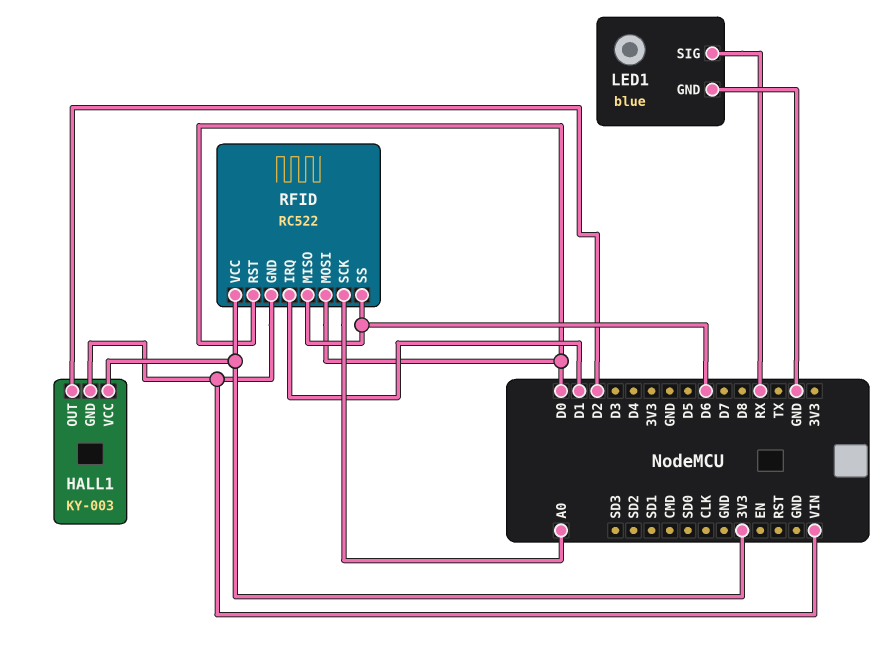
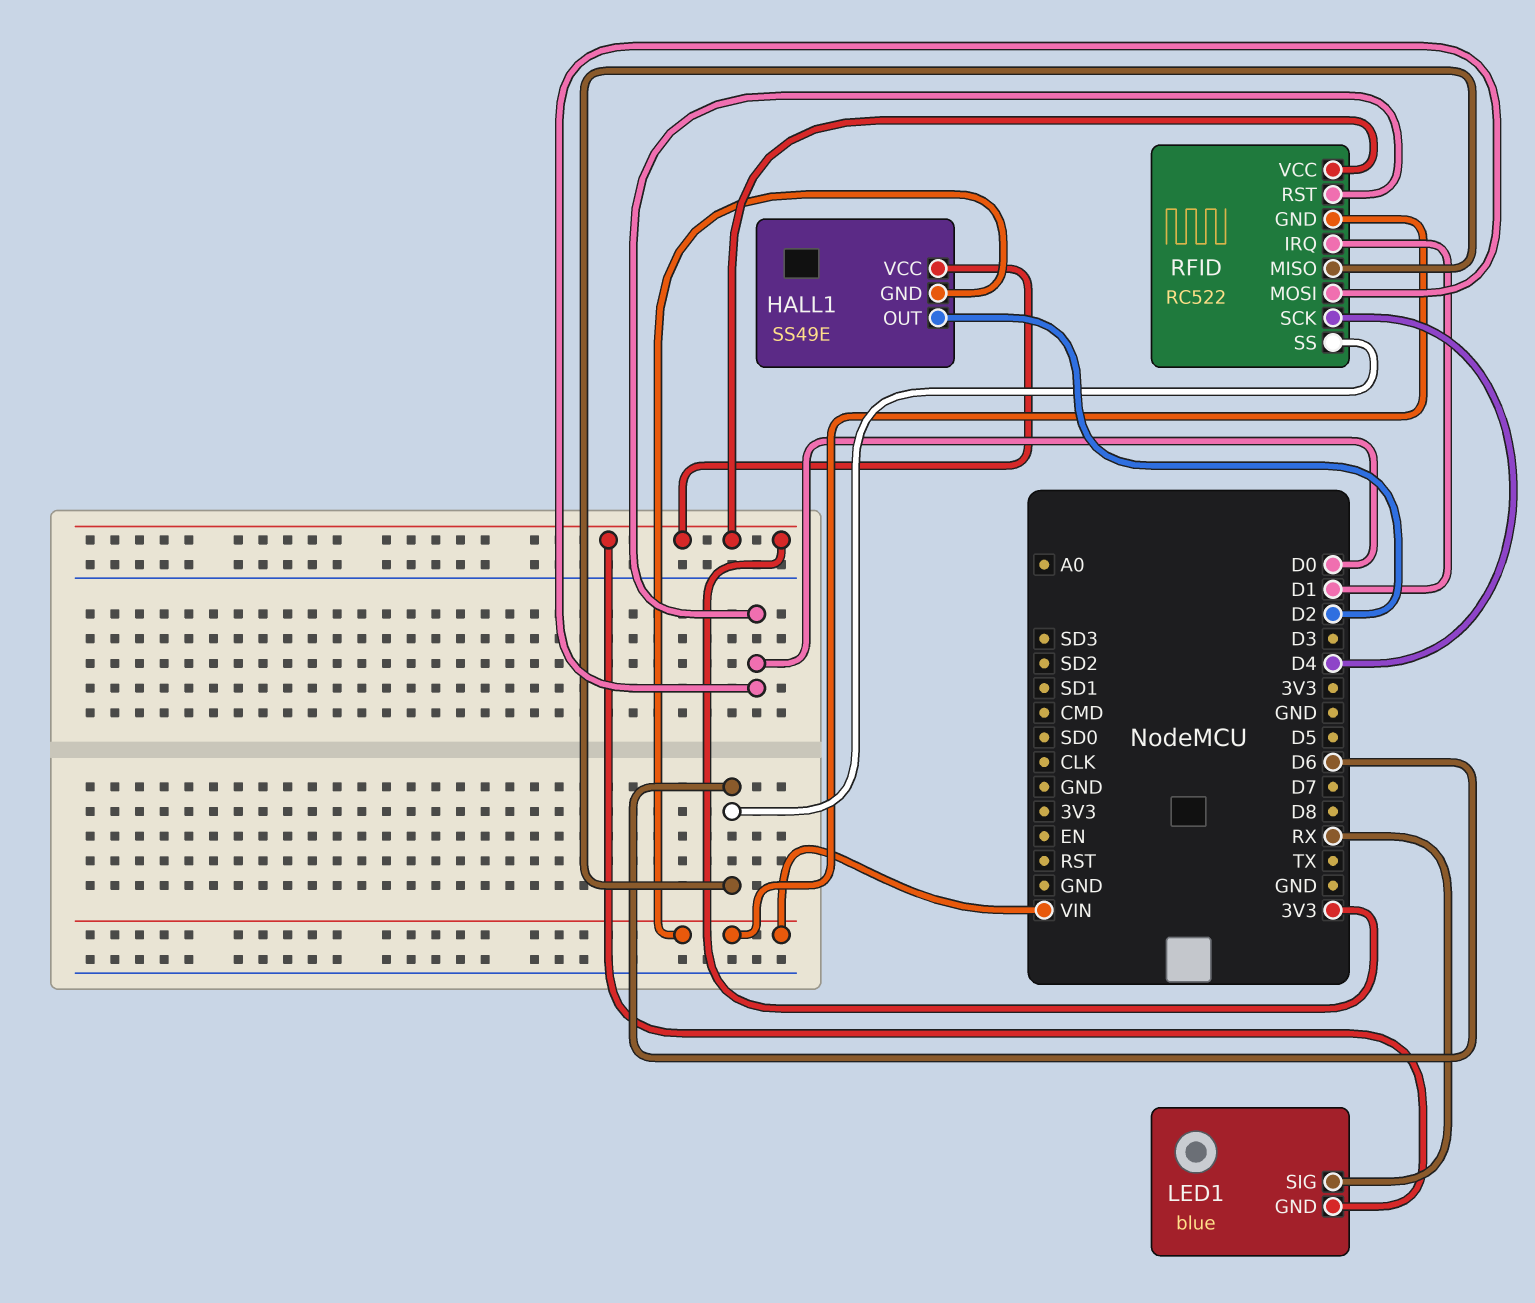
HALL1: KY-003 -> SS49E
LED1 pin GND: GND -> 3V3
RFID pin SCK: A0 -> D4

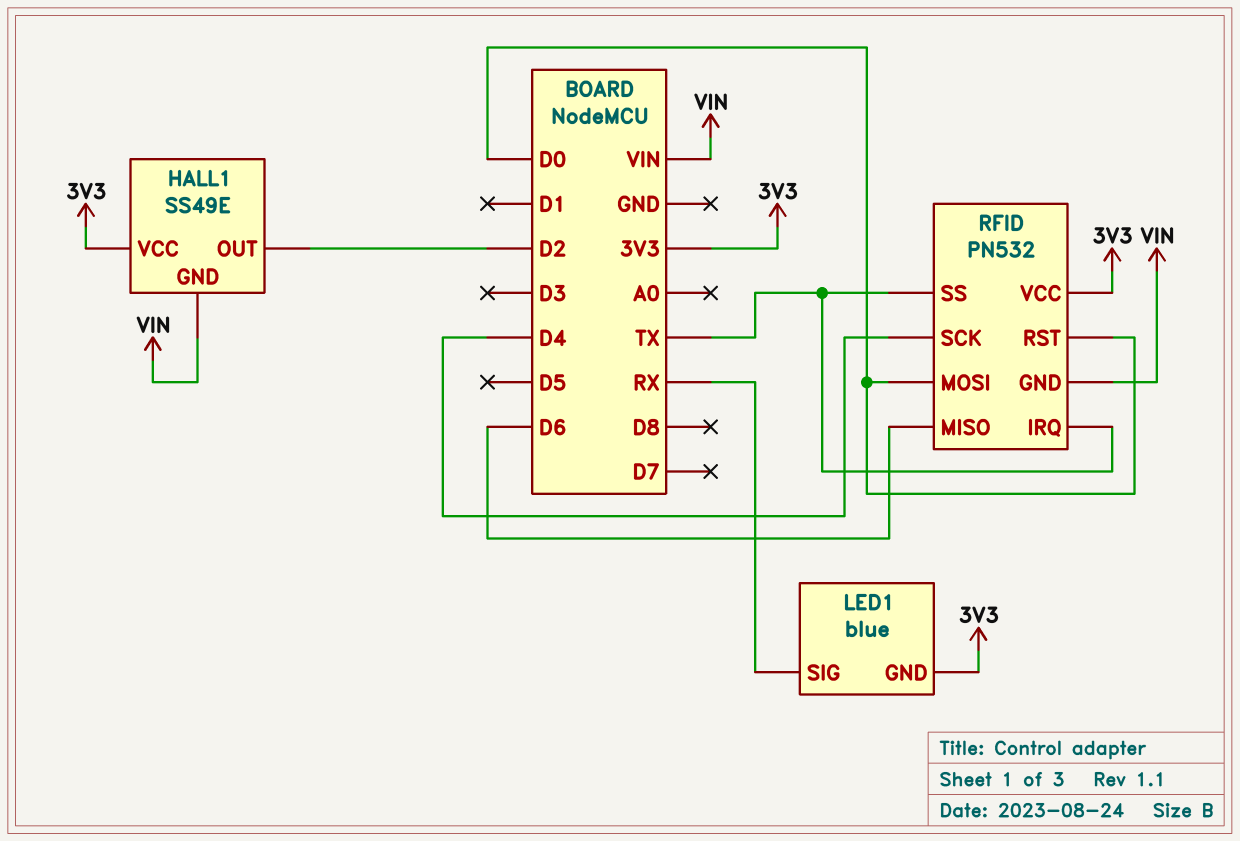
RFID: RC522 -> PN532
RFID pin IRQ: D1 -> TX
RFID pin SS: D6 -> TX

